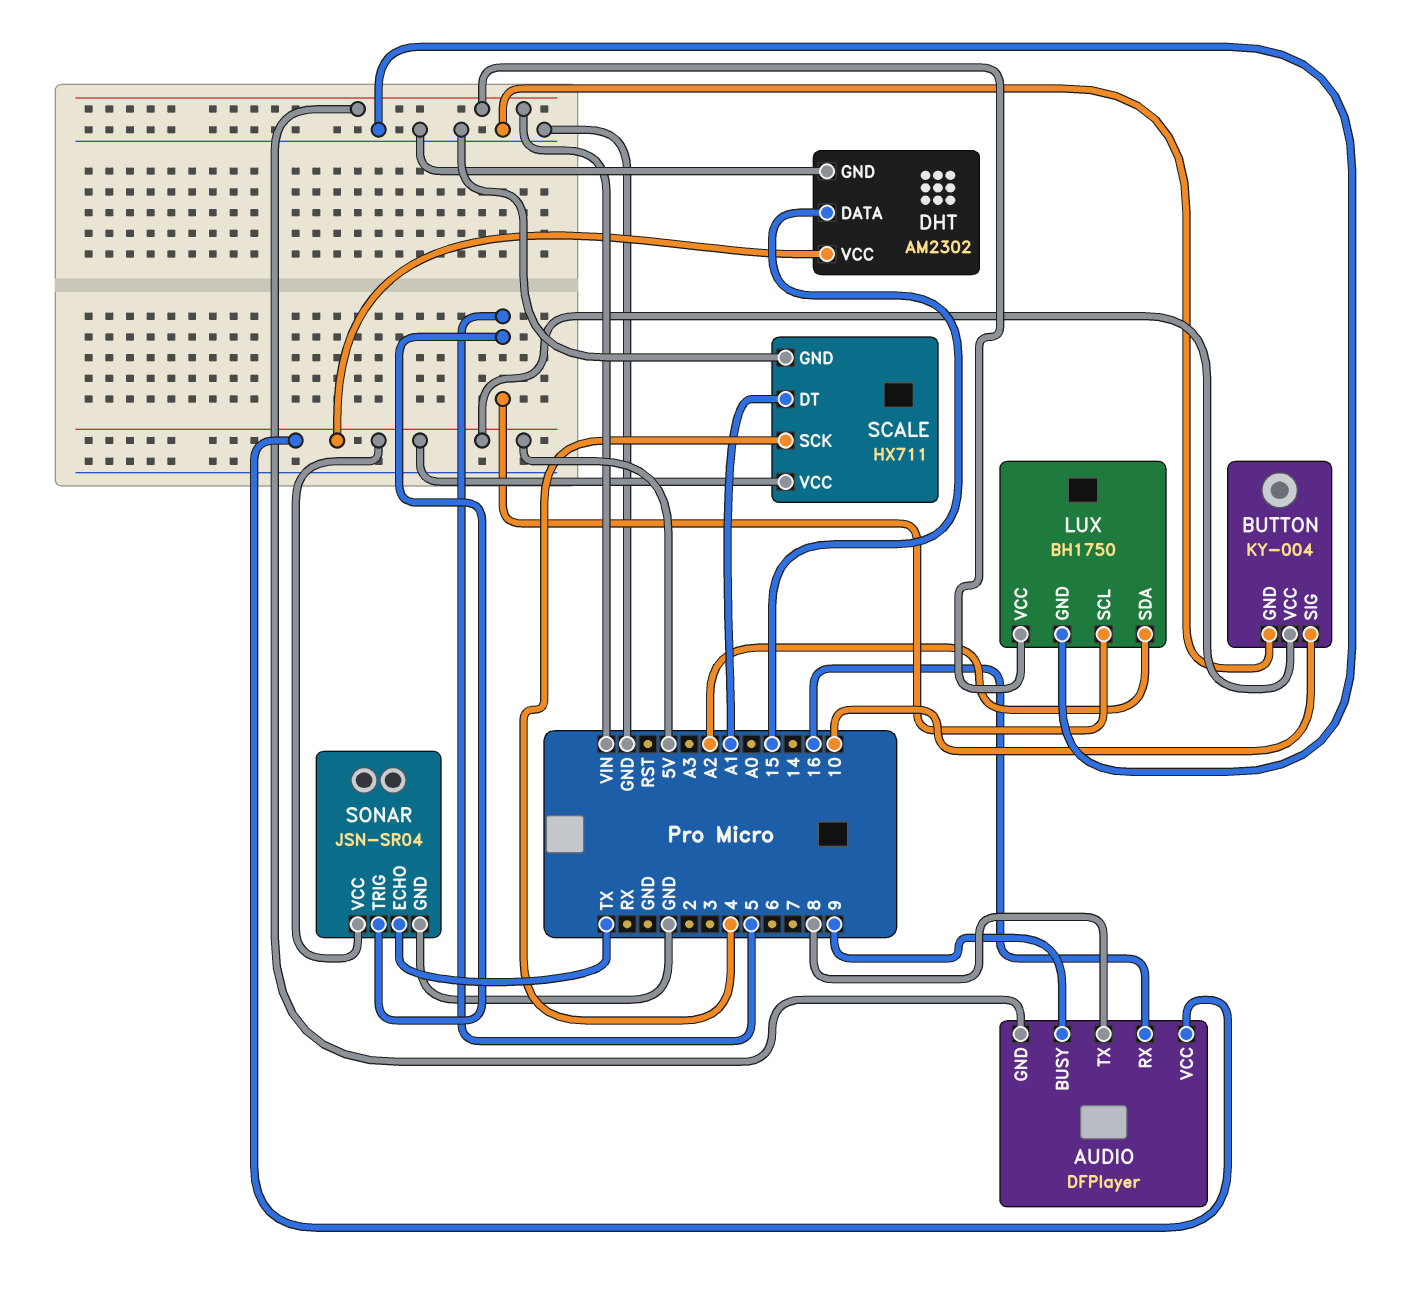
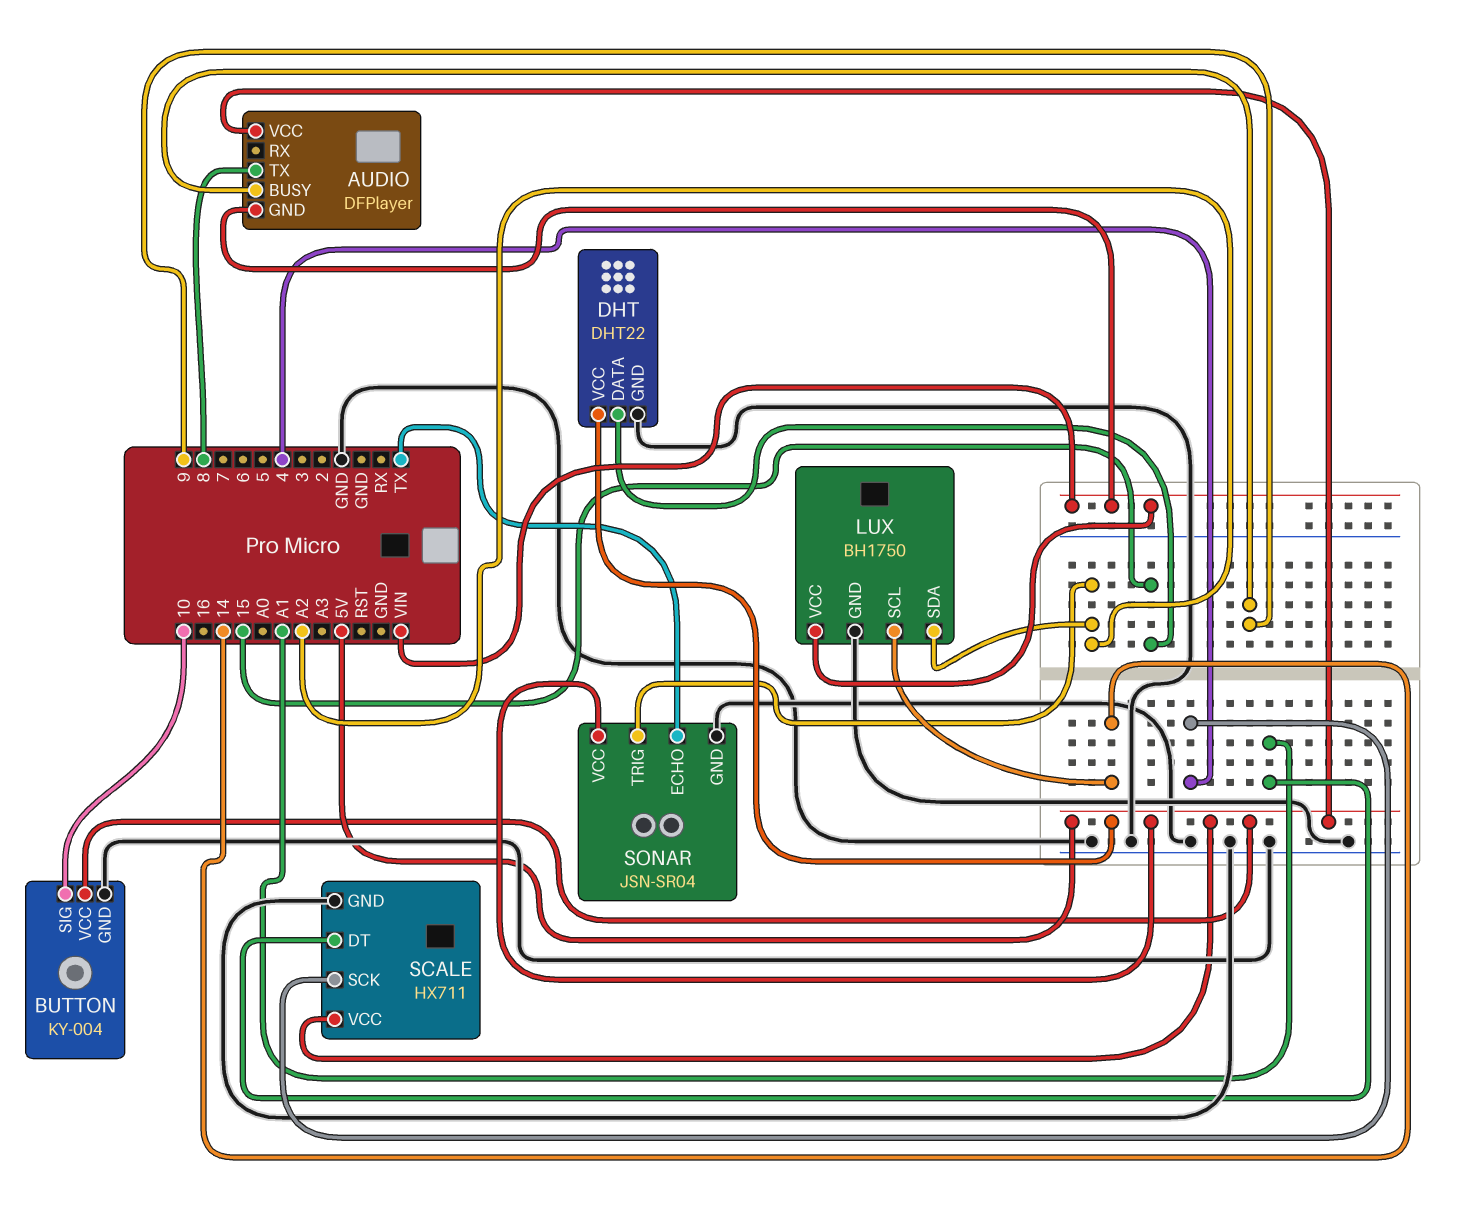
AUDIO pin RX: 16 -> none
DHT: AM2302 -> DHT22
LUX pin SCL: 5 -> 14
SONAR pin TRIG: 5 -> A2

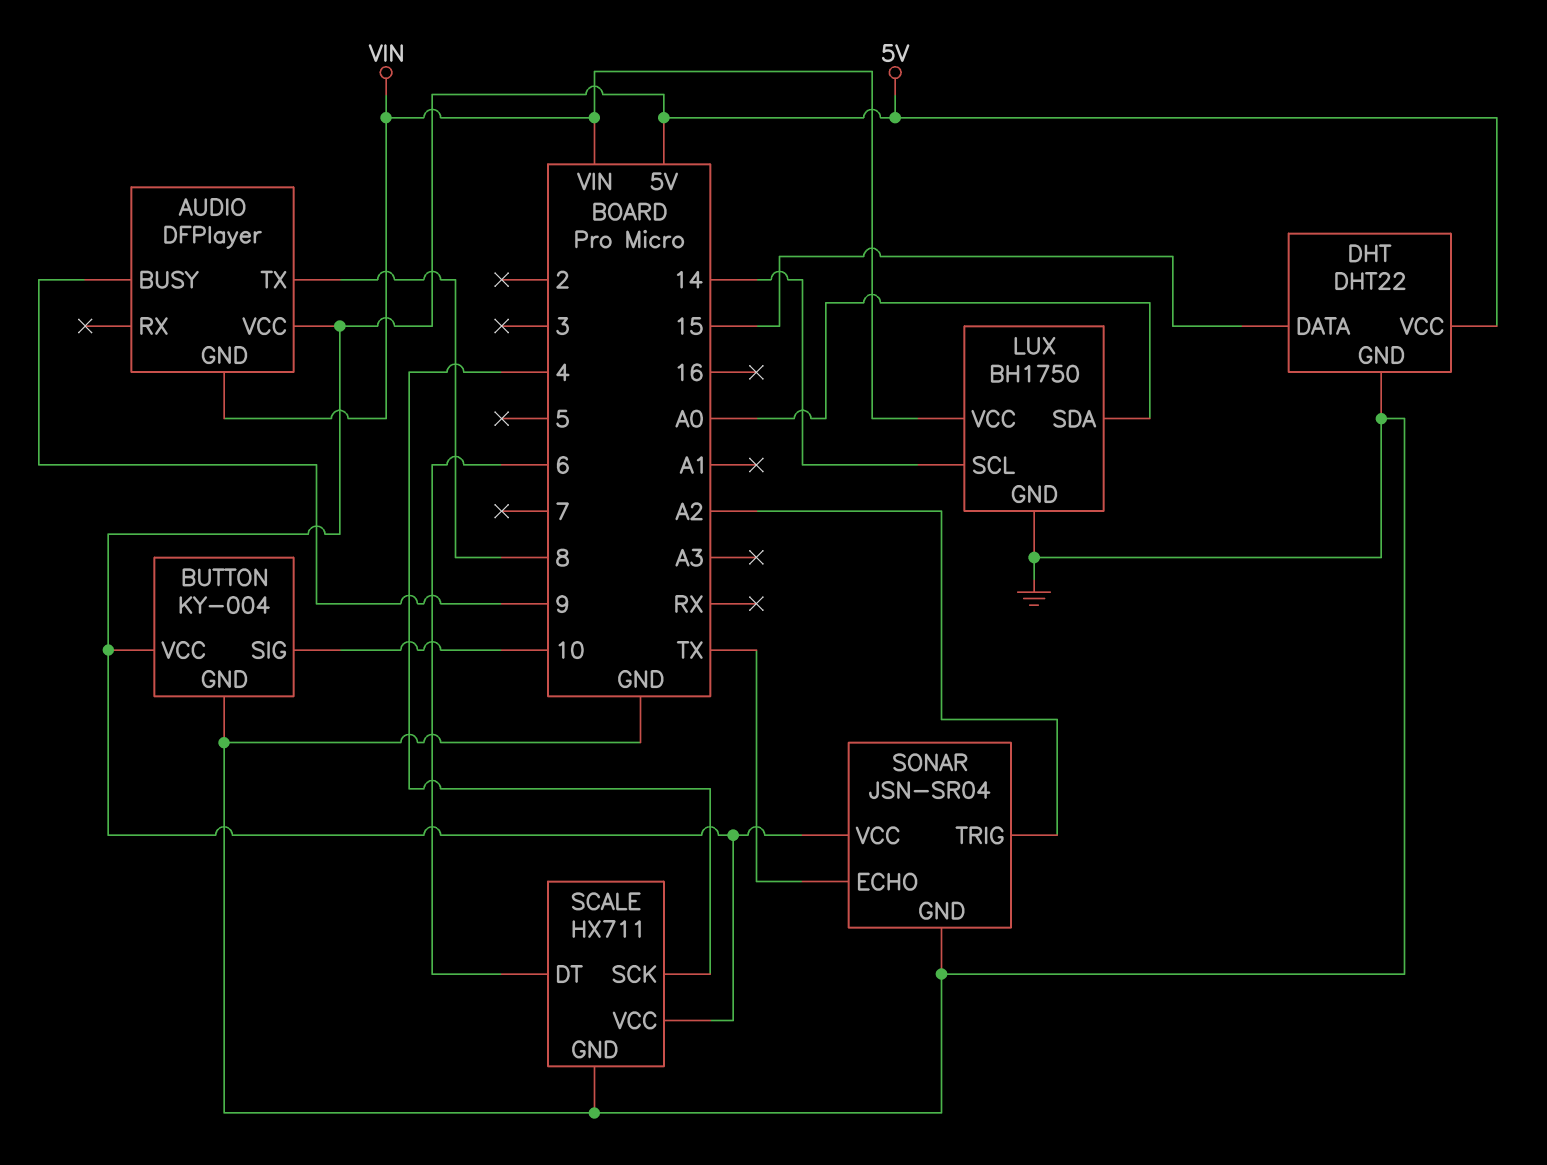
LUX pin SDA: A2 -> A0
SCALE pin DT: A1 -> 6

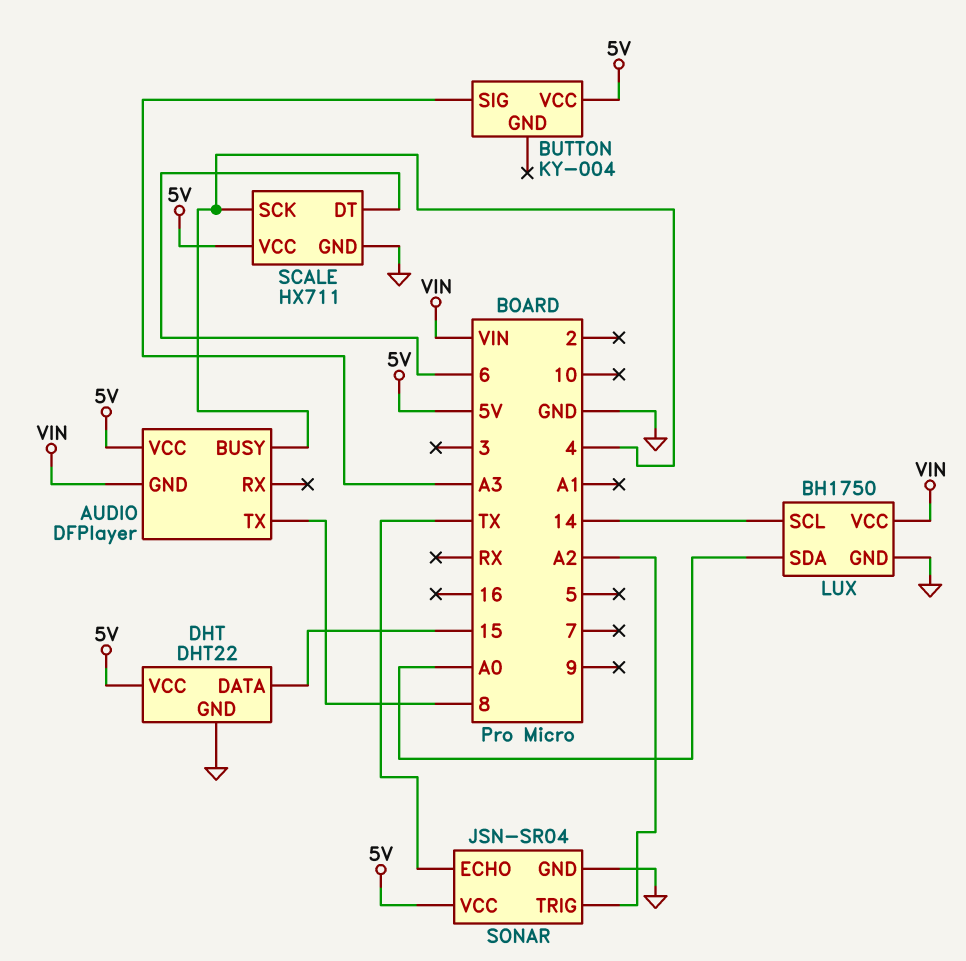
AUDIO pin BUSY: 9 -> 4
BUTTON pin GND: GND -> none
BUTTON pin SIG: 10 -> A3

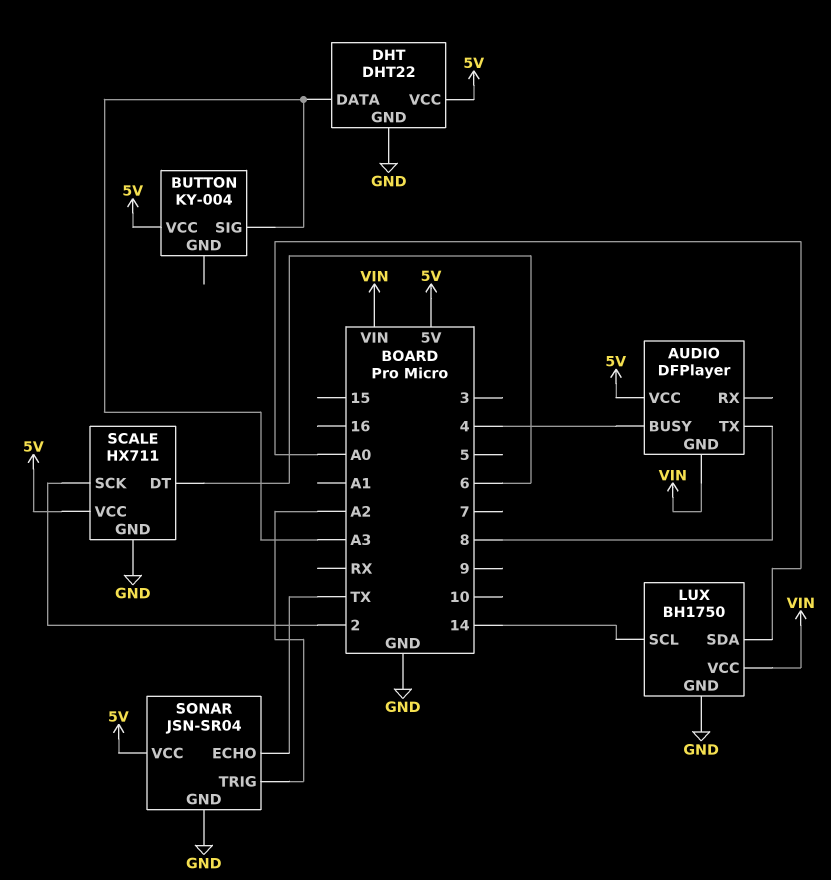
DHT pin DATA: 15 -> A3
SCALE pin SCK: 4 -> 2

